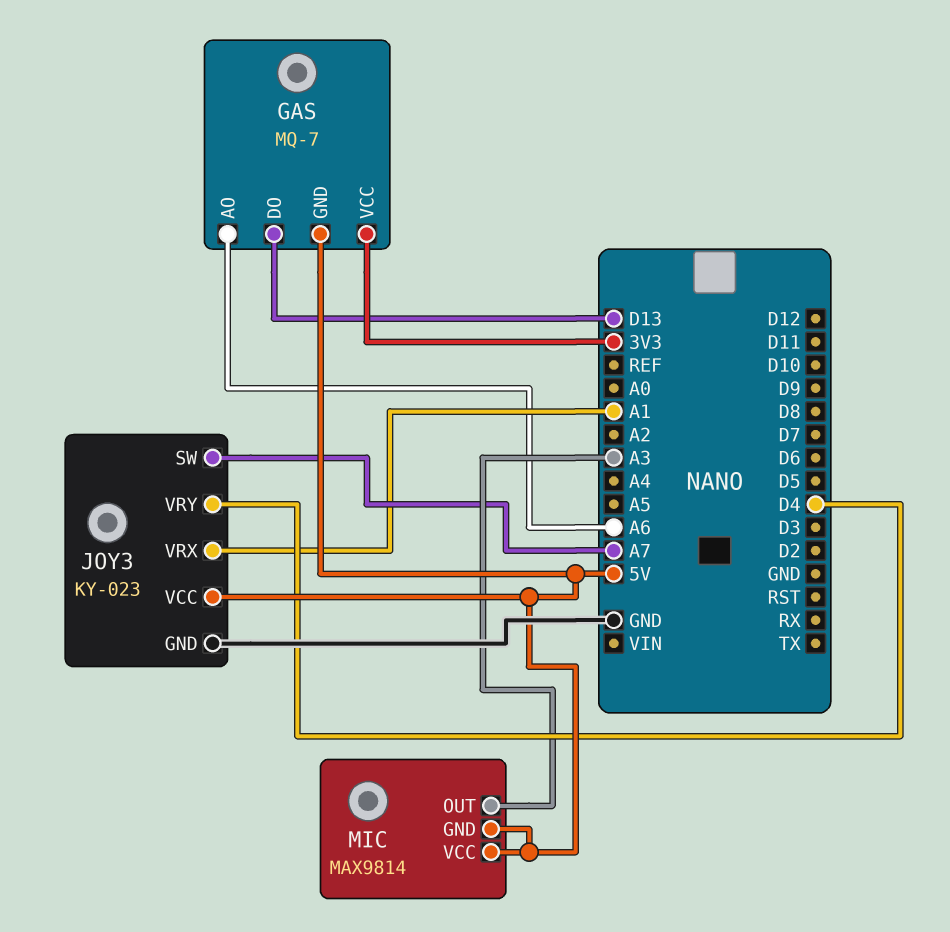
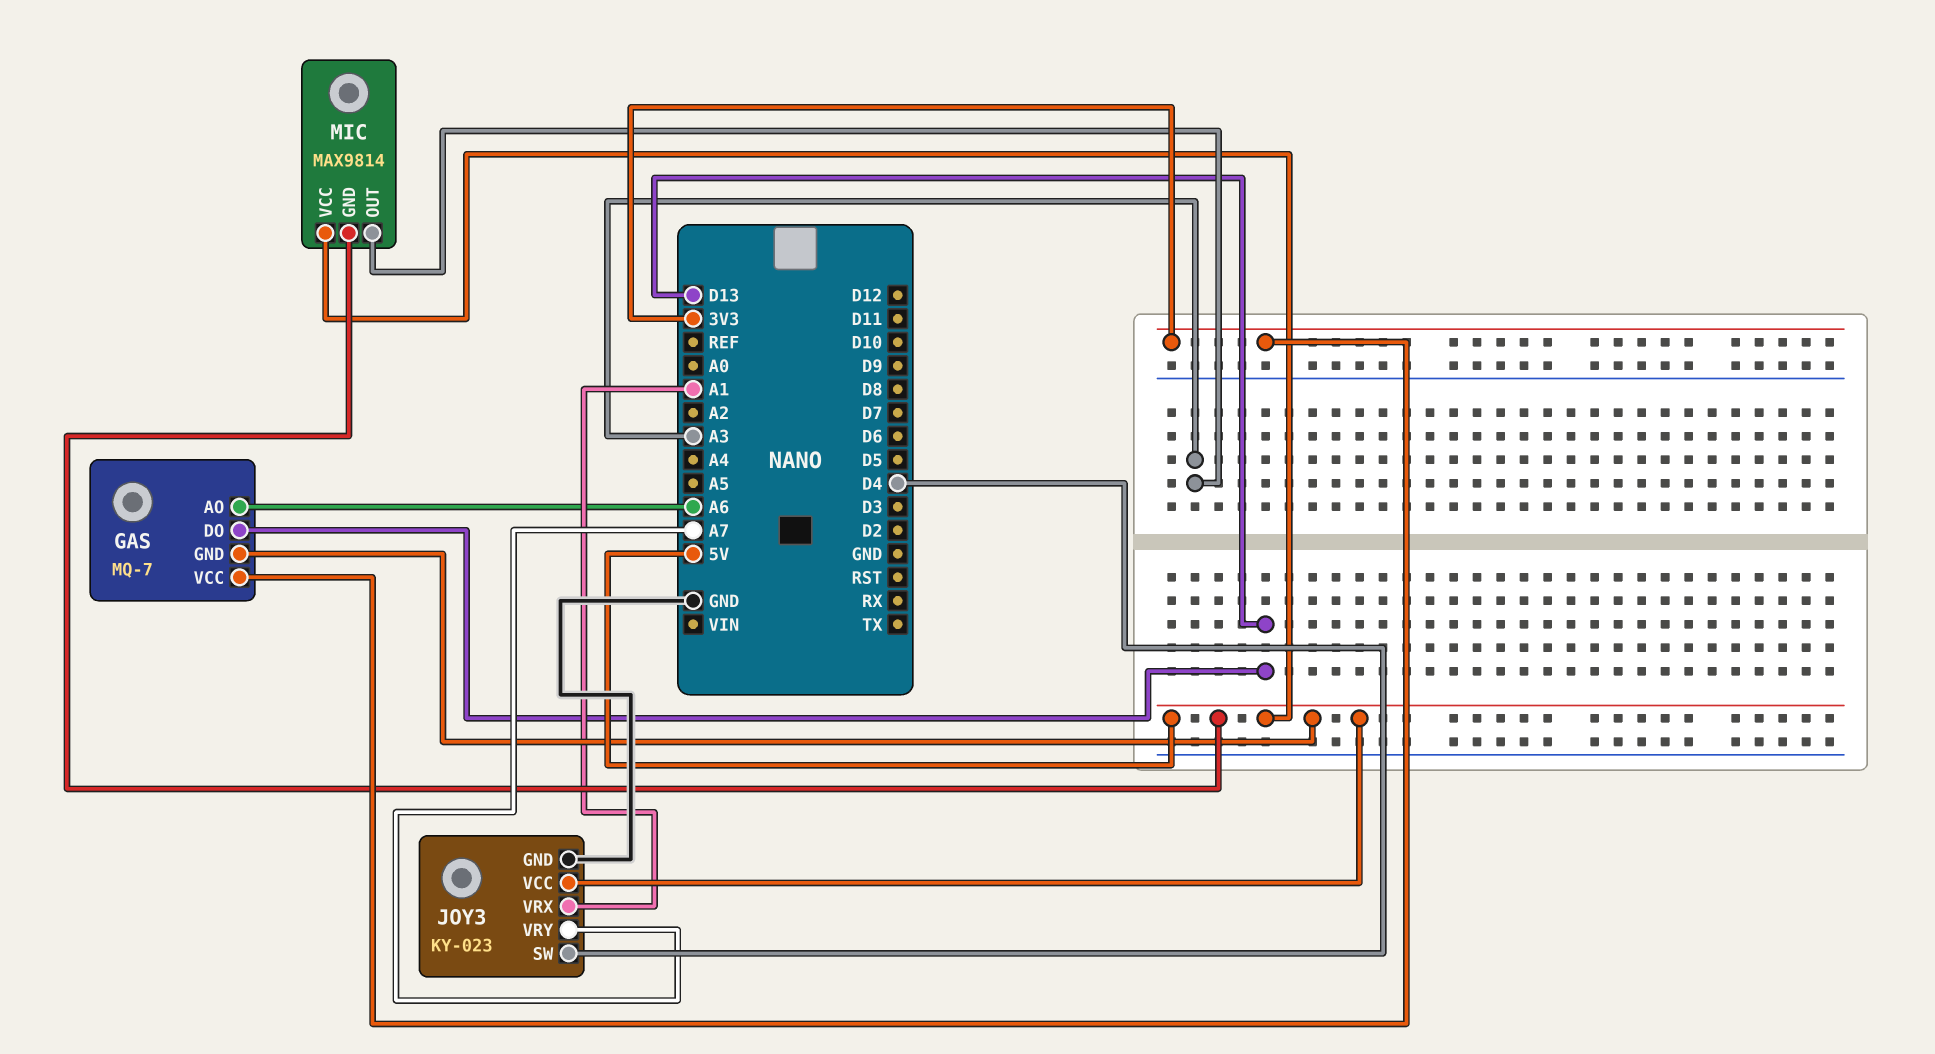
JOY3 pin SW: A7 -> D4
JOY3 pin VRY: D4 -> A7

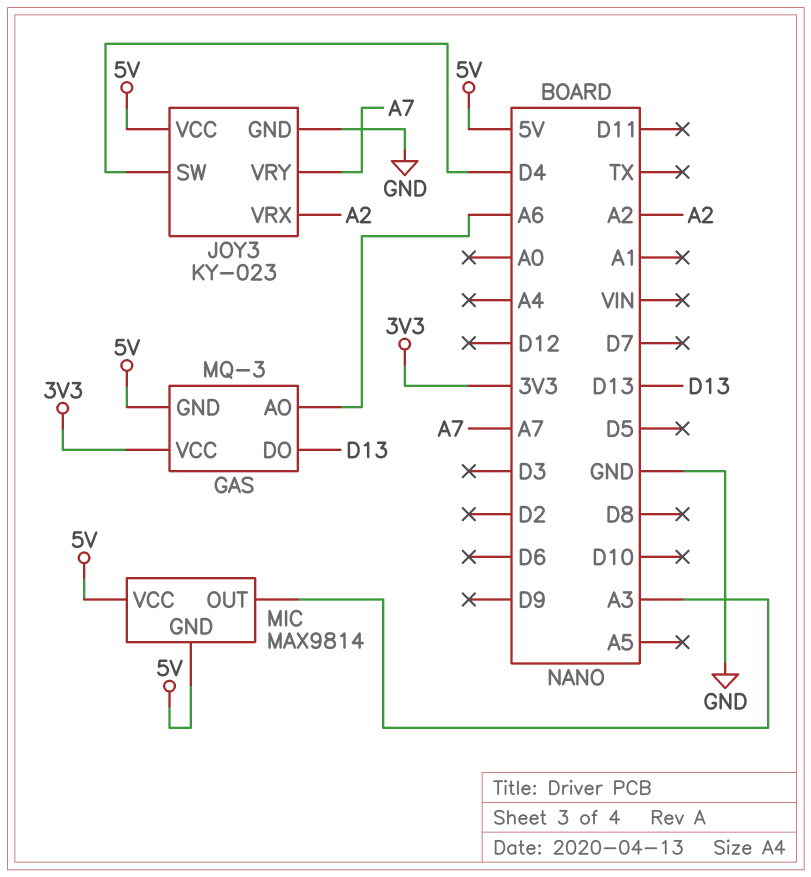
GAS: MQ-7 -> MQ-3
JOY3 pin VRX: A1 -> A2

